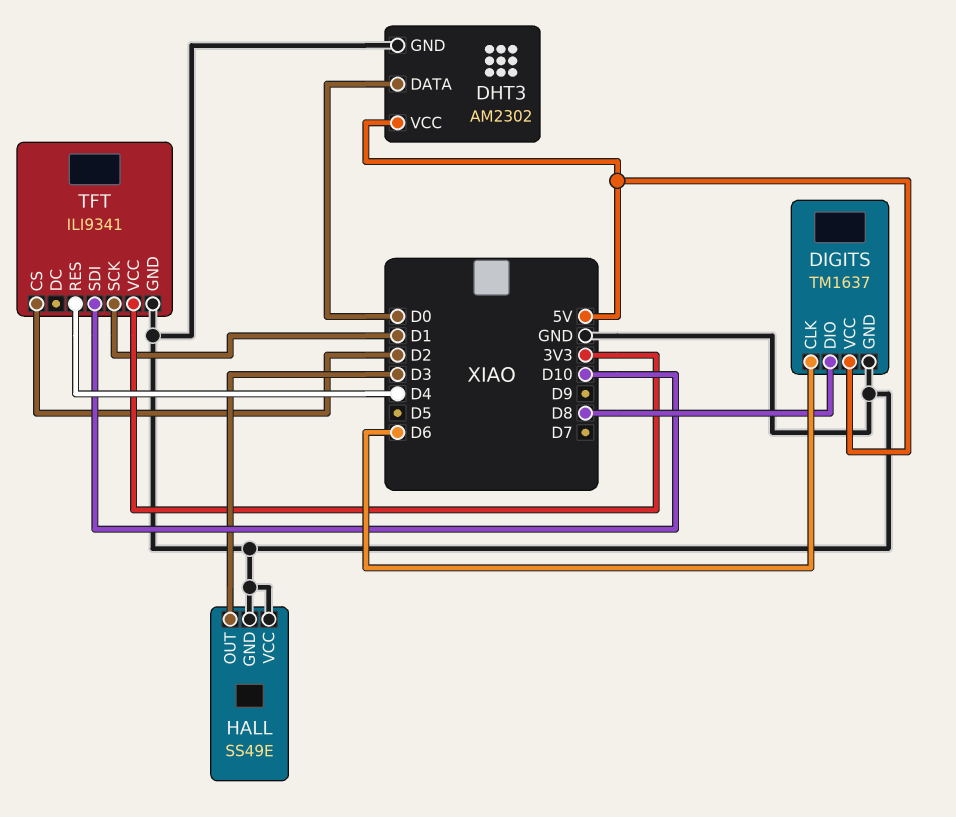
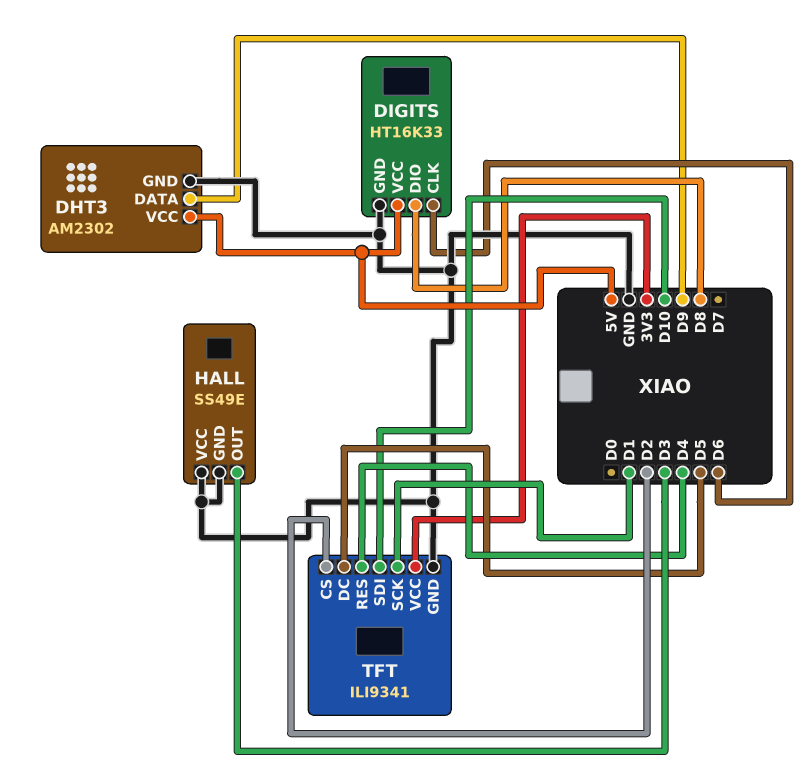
DHT3 pin DATA: D0 -> D9
DIGITS: TM1637 -> HT16K33
TFT pin DC: none -> D5

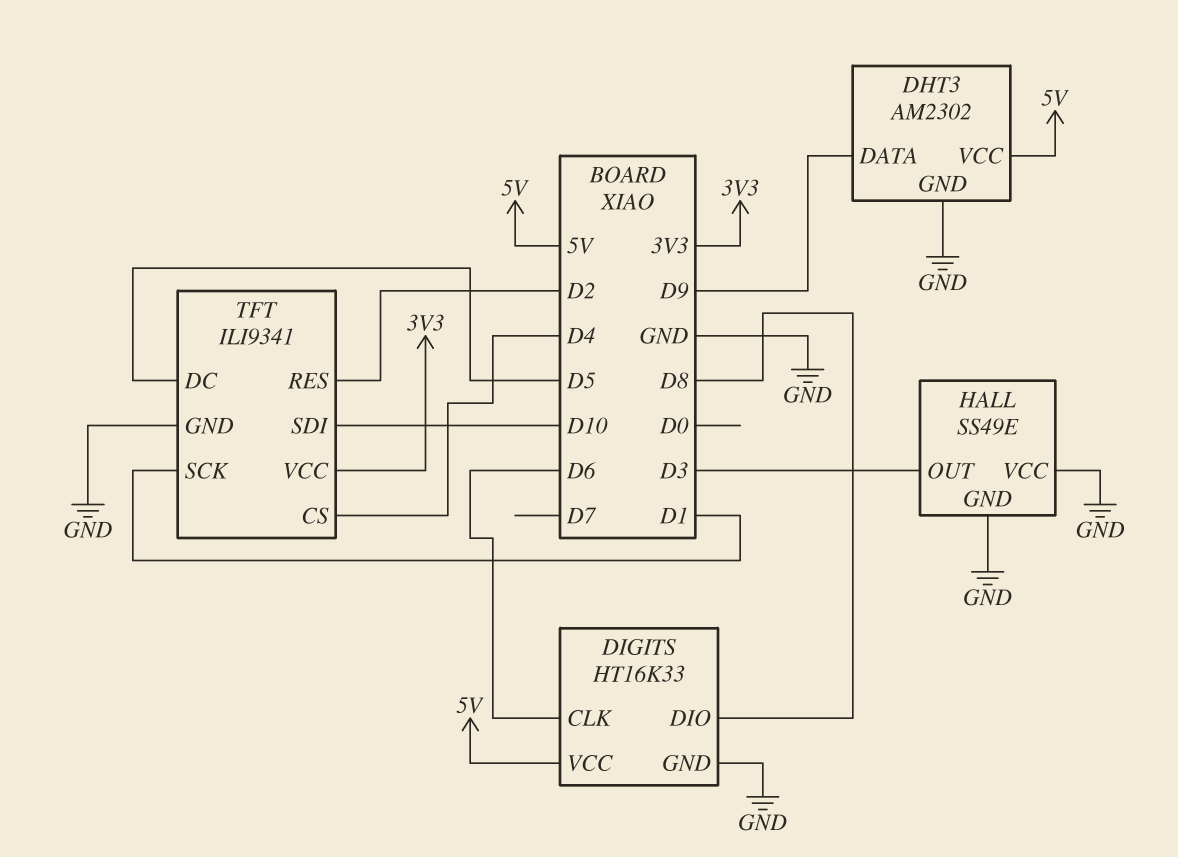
TFT pin CS: D2 -> D4
TFT pin RES: D4 -> D2

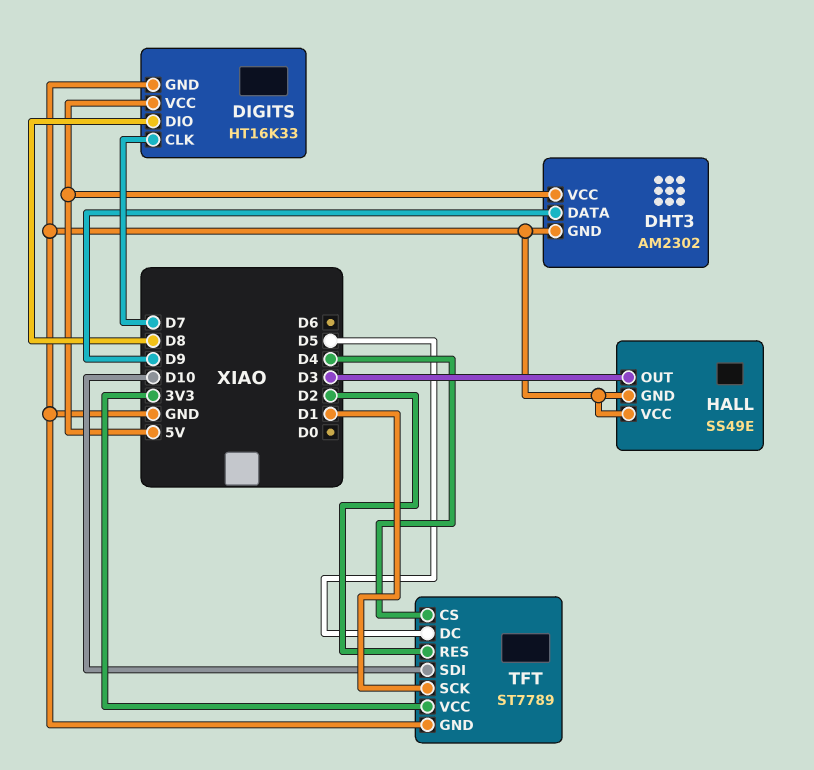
DIGITS pin CLK: D6 -> D7
TFT: ILI9341 -> ST7789

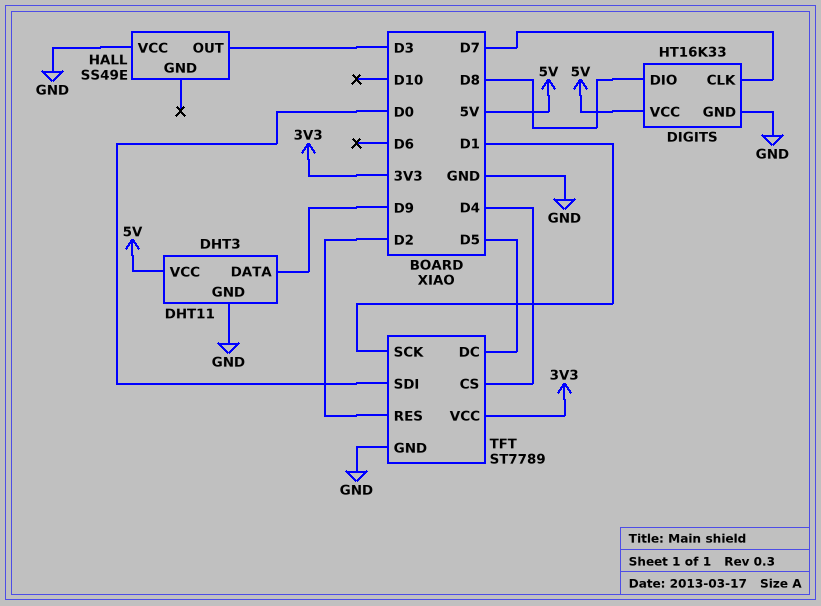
DHT3: AM2302 -> DHT11
HALL pin GND: GND -> none
TFT pin SDI: D10 -> D0

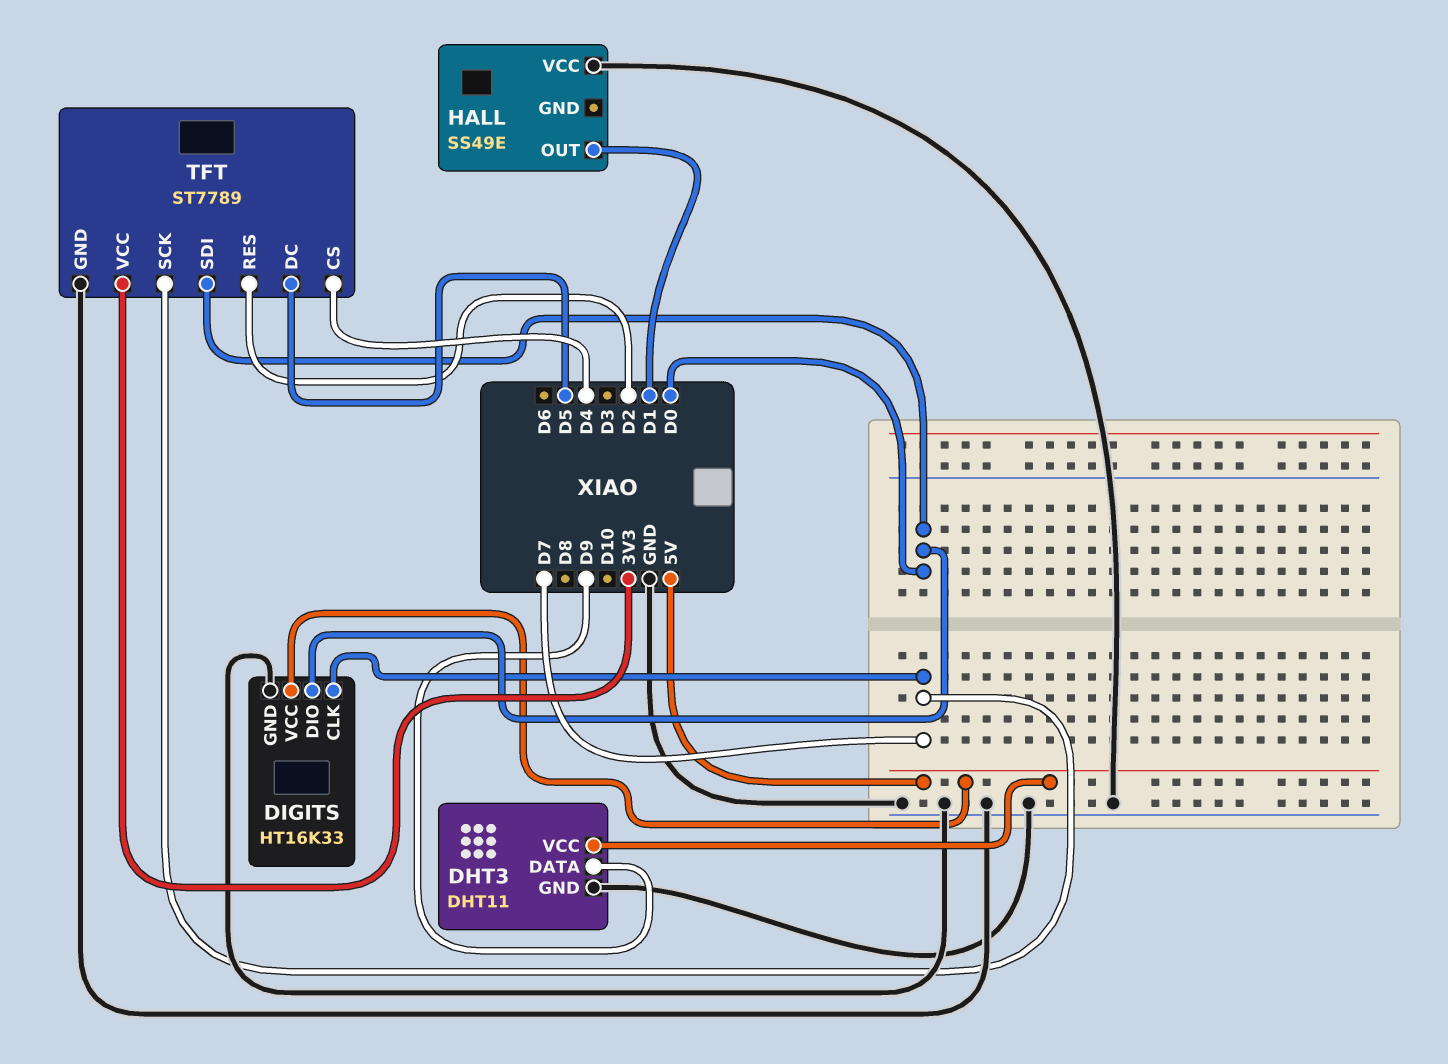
DIGITS pin DIO: D8 -> D0
HALL pin OUT: D3 -> D1
TFT pin SCK: D1 -> D7

